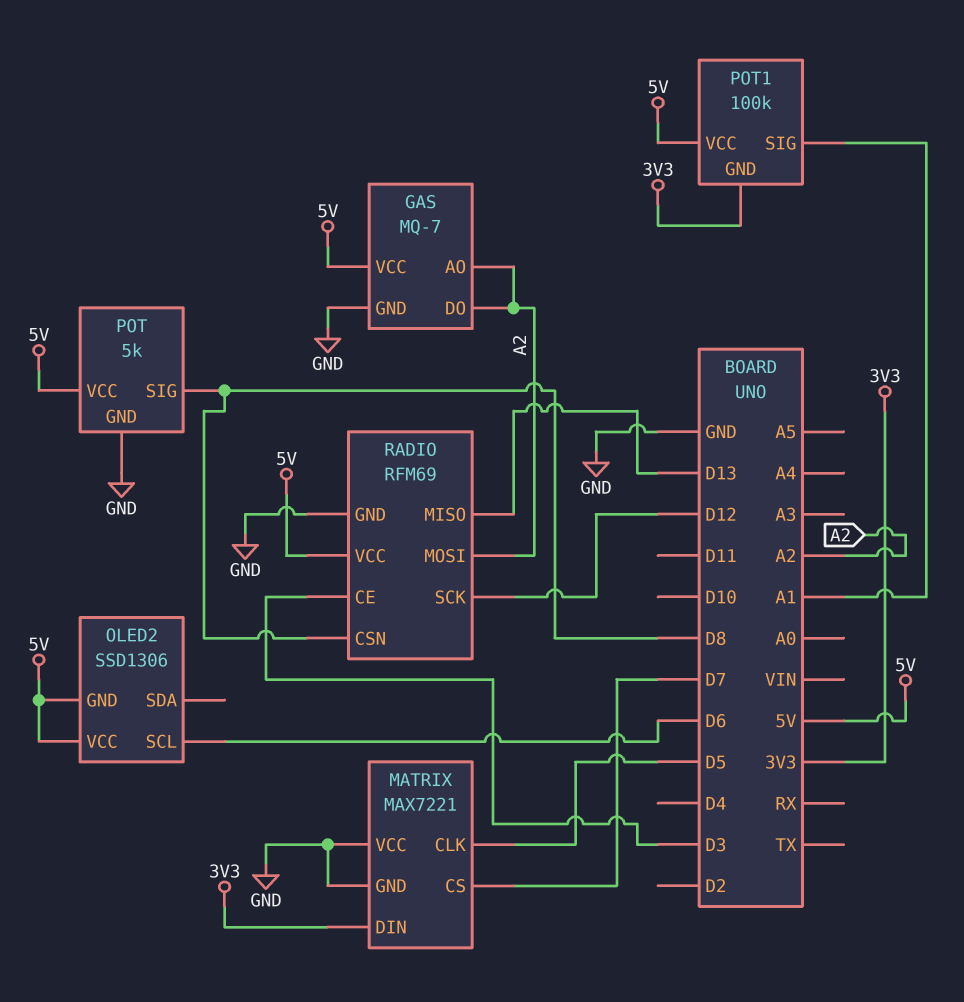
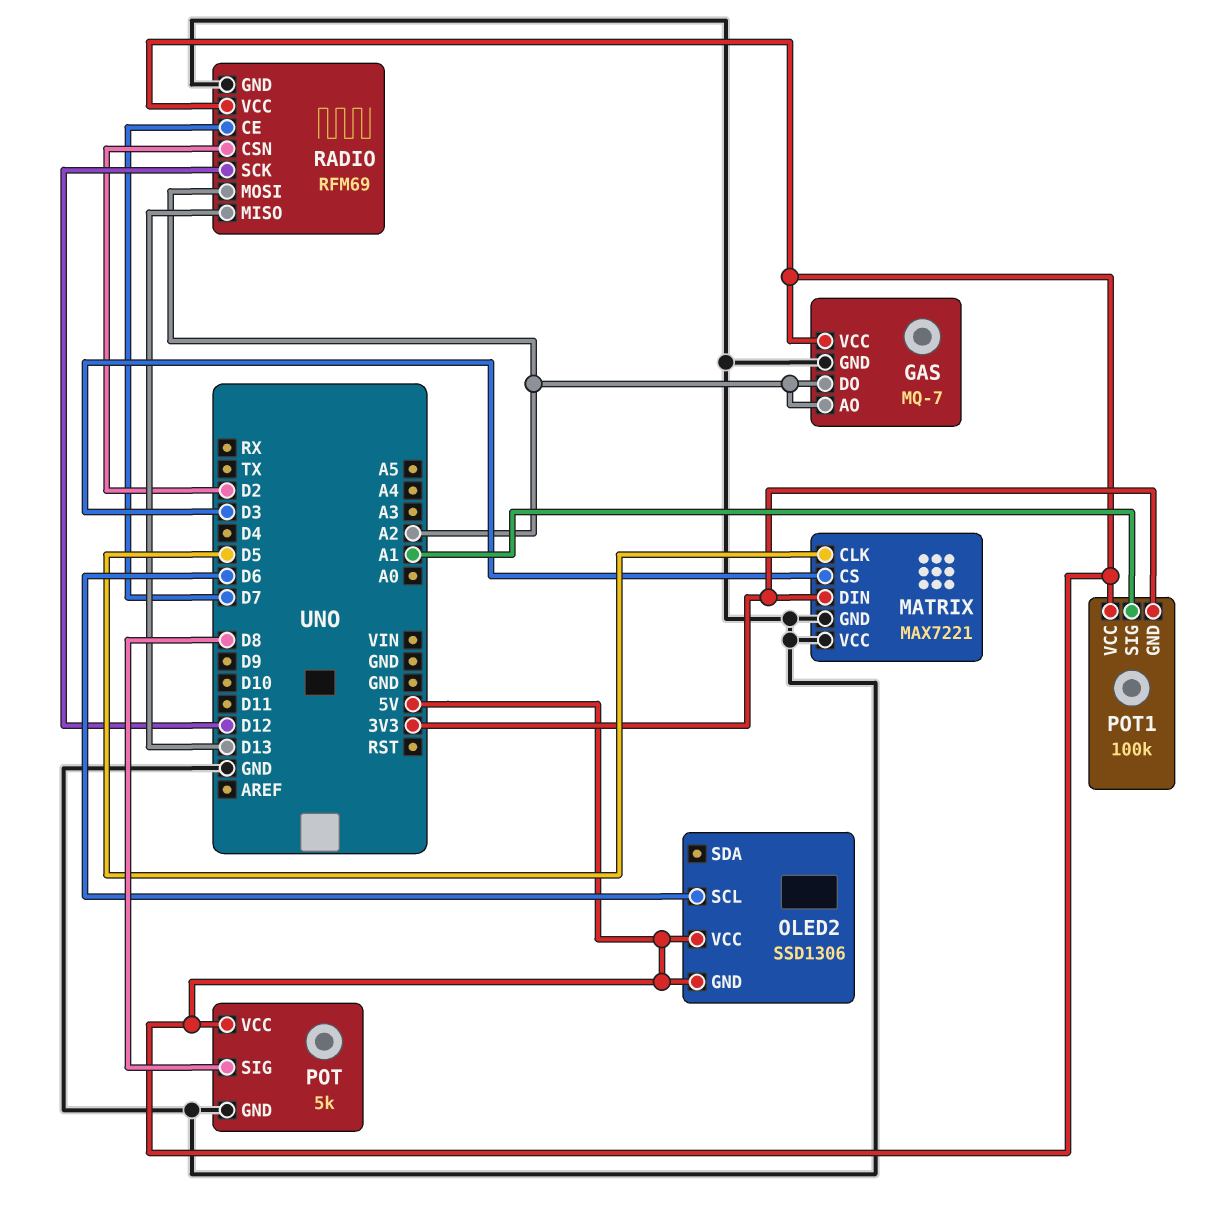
MATRIX pin CS: D7 -> D3
RADIO pin CE: D3 -> D7
RADIO pin CSN: D8 -> D2

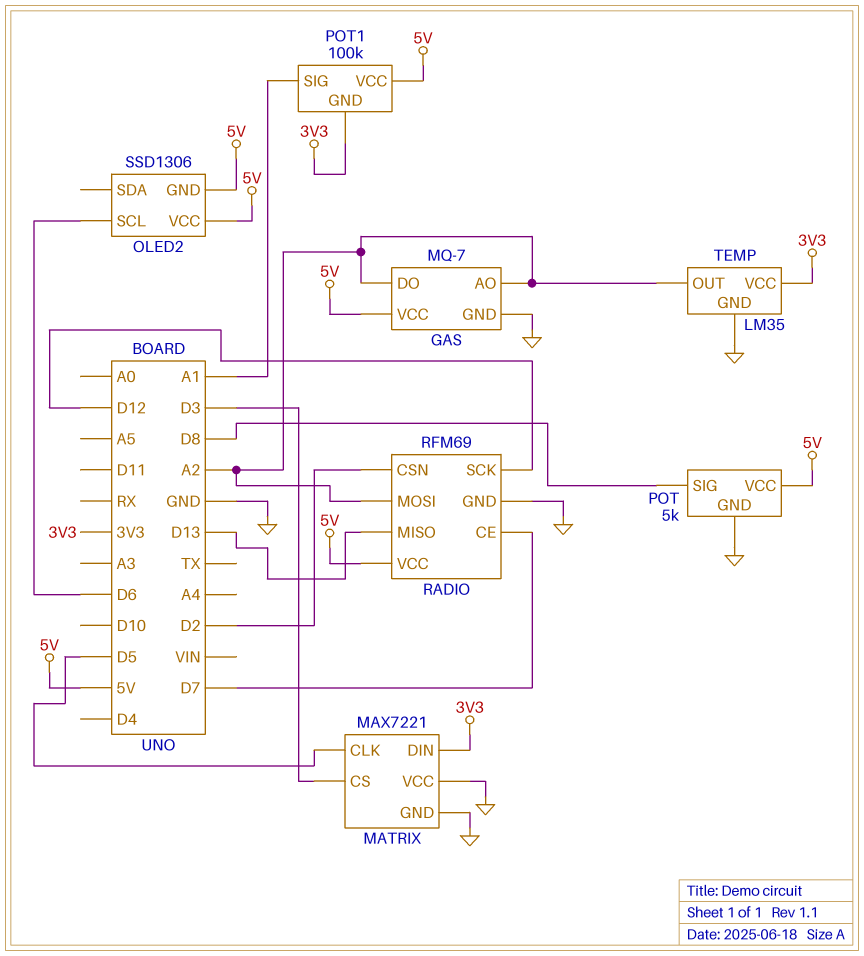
TEMP: none -> LM35
TEMP pin GND: none -> GND
TEMP pin OUT: none -> A2
TEMP pin VCC: none -> 3V3

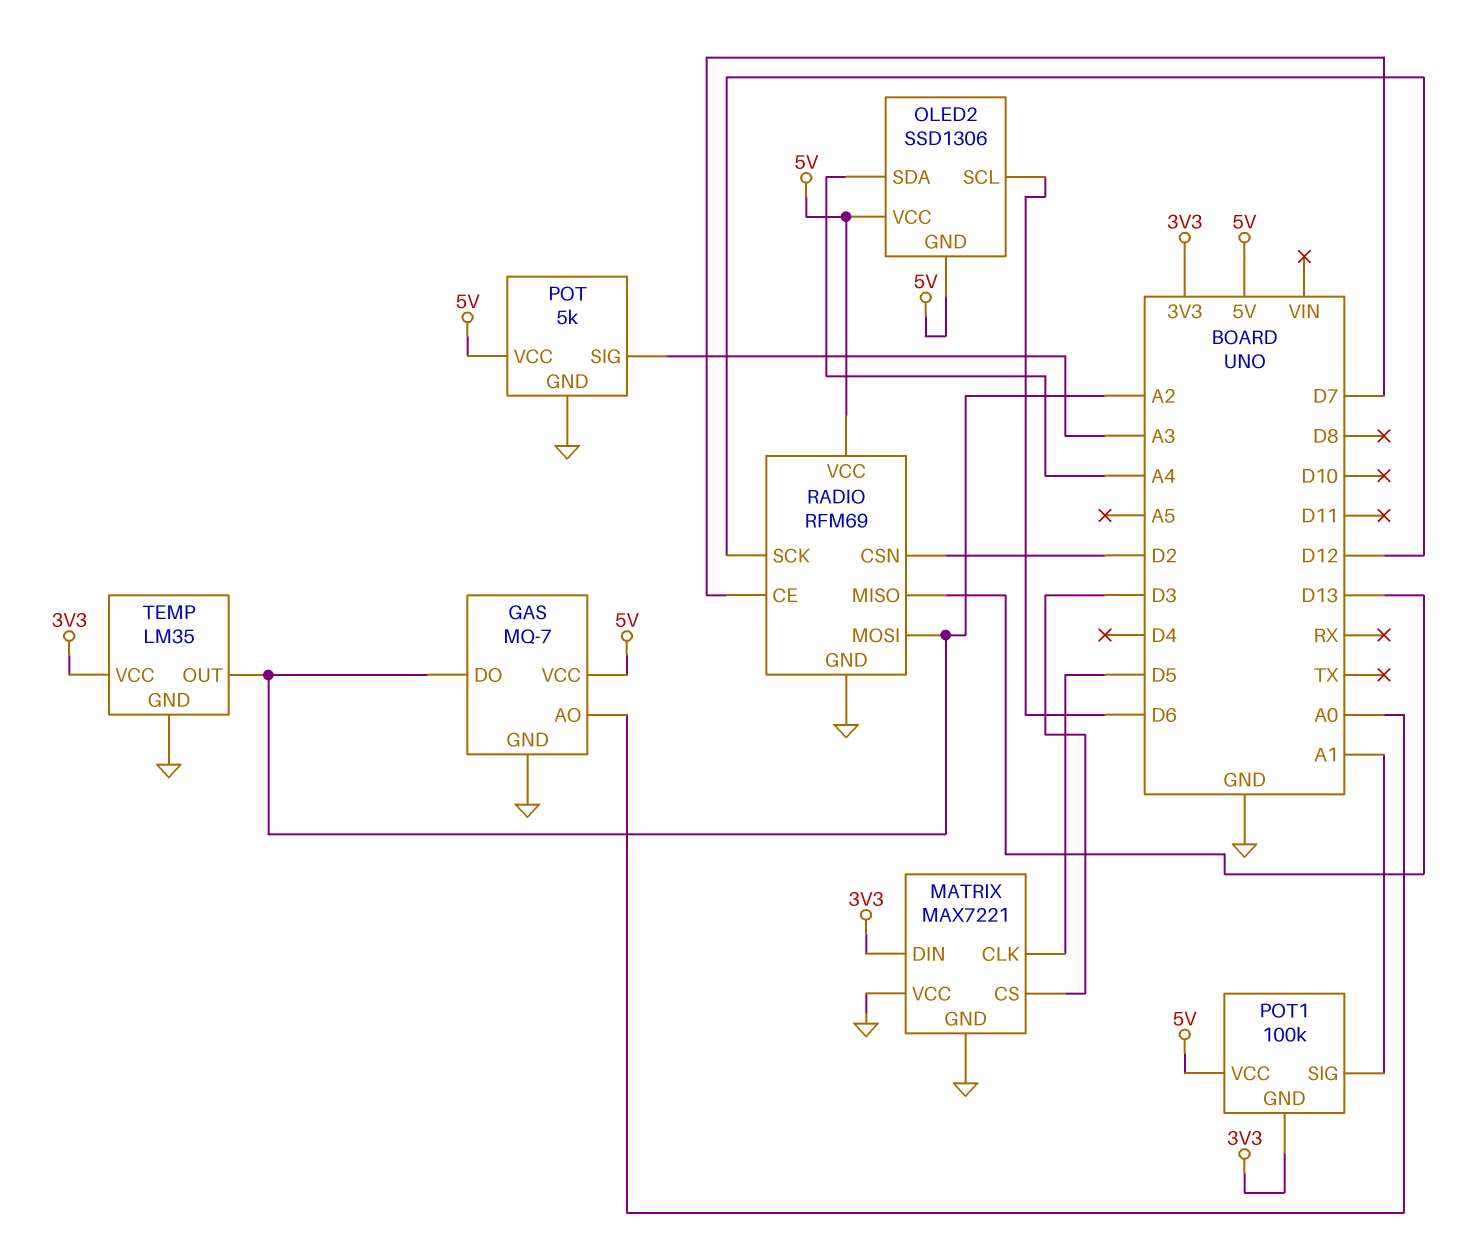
GAS pin AO: A2 -> A0
OLED2 pin SDA: none -> A4
POT pin SIG: D8 -> A3

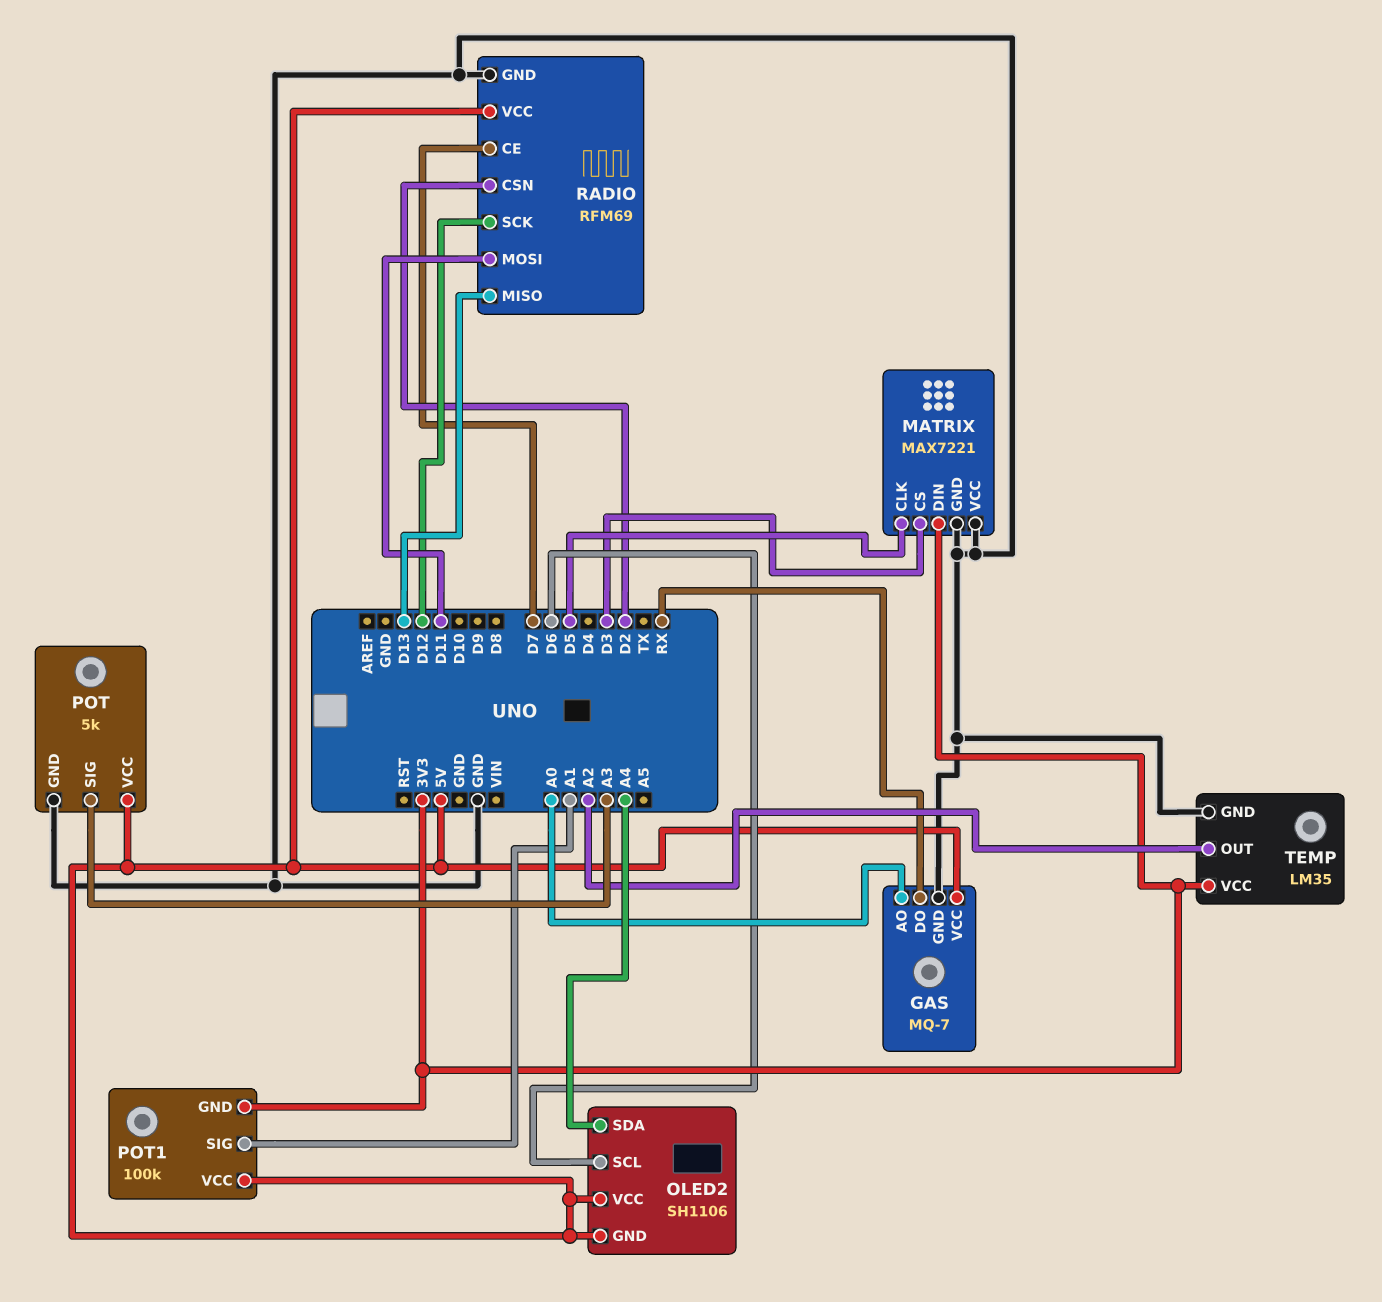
GAS pin DO: A2 -> RX
OLED2: SSD1306 -> SH1106
RADIO pin MOSI: A2 -> D11

